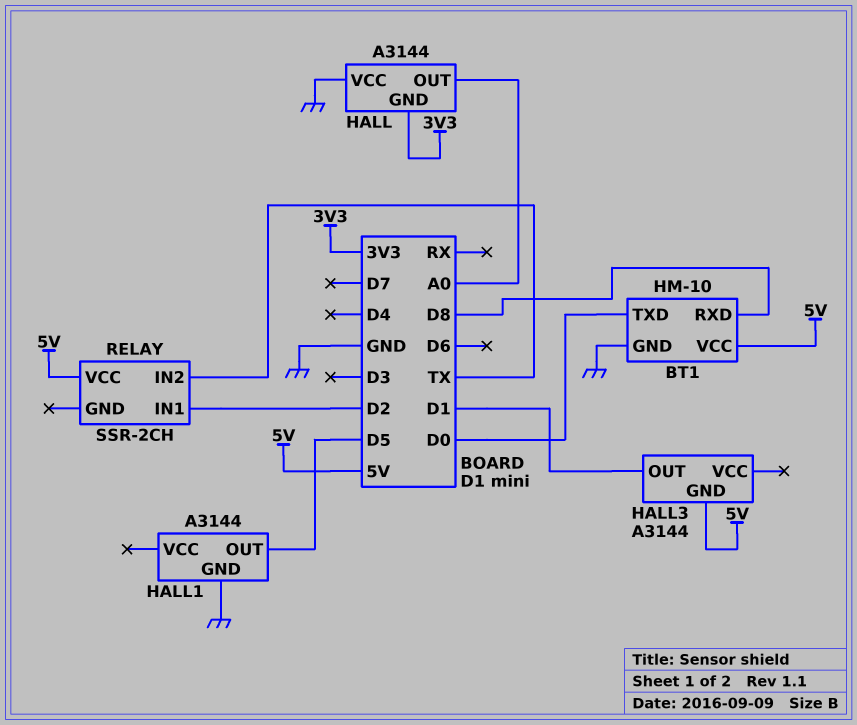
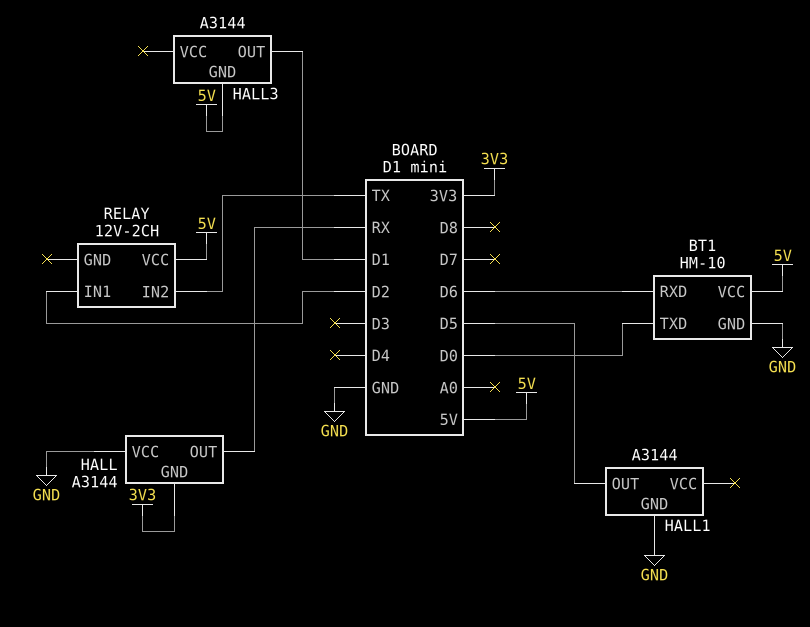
BT1 pin RXD: D8 -> D6
HALL pin OUT: A0 -> RX
RELAY: SSR-2CH -> 12V-2CH

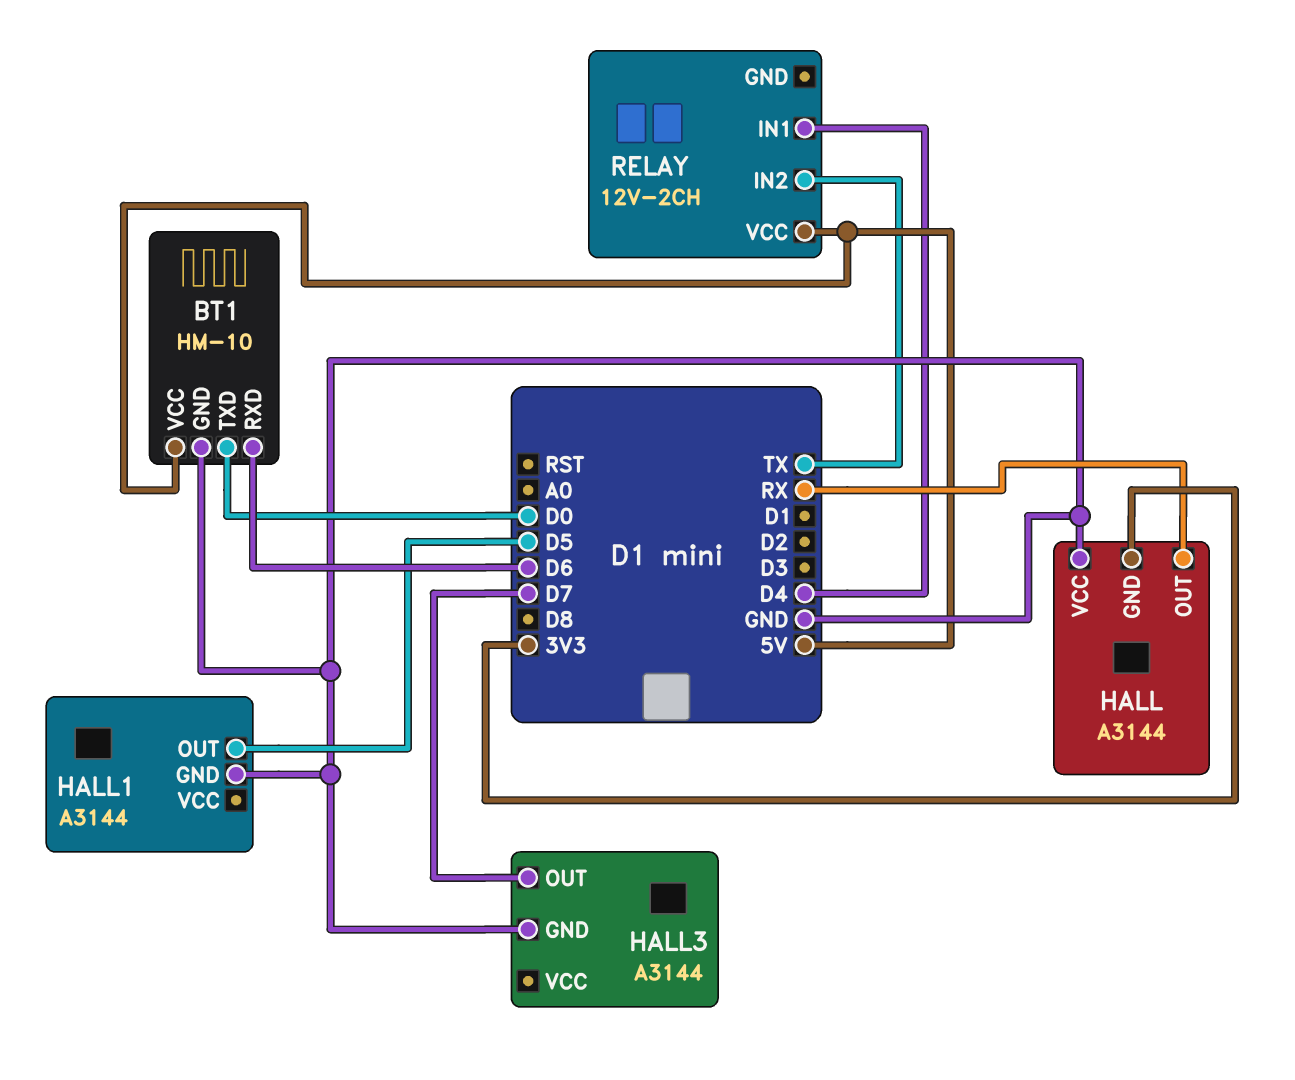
HALL3 pin GND: 5V -> GND
HALL3 pin OUT: D1 -> D7
RELAY pin IN1: D2 -> D4

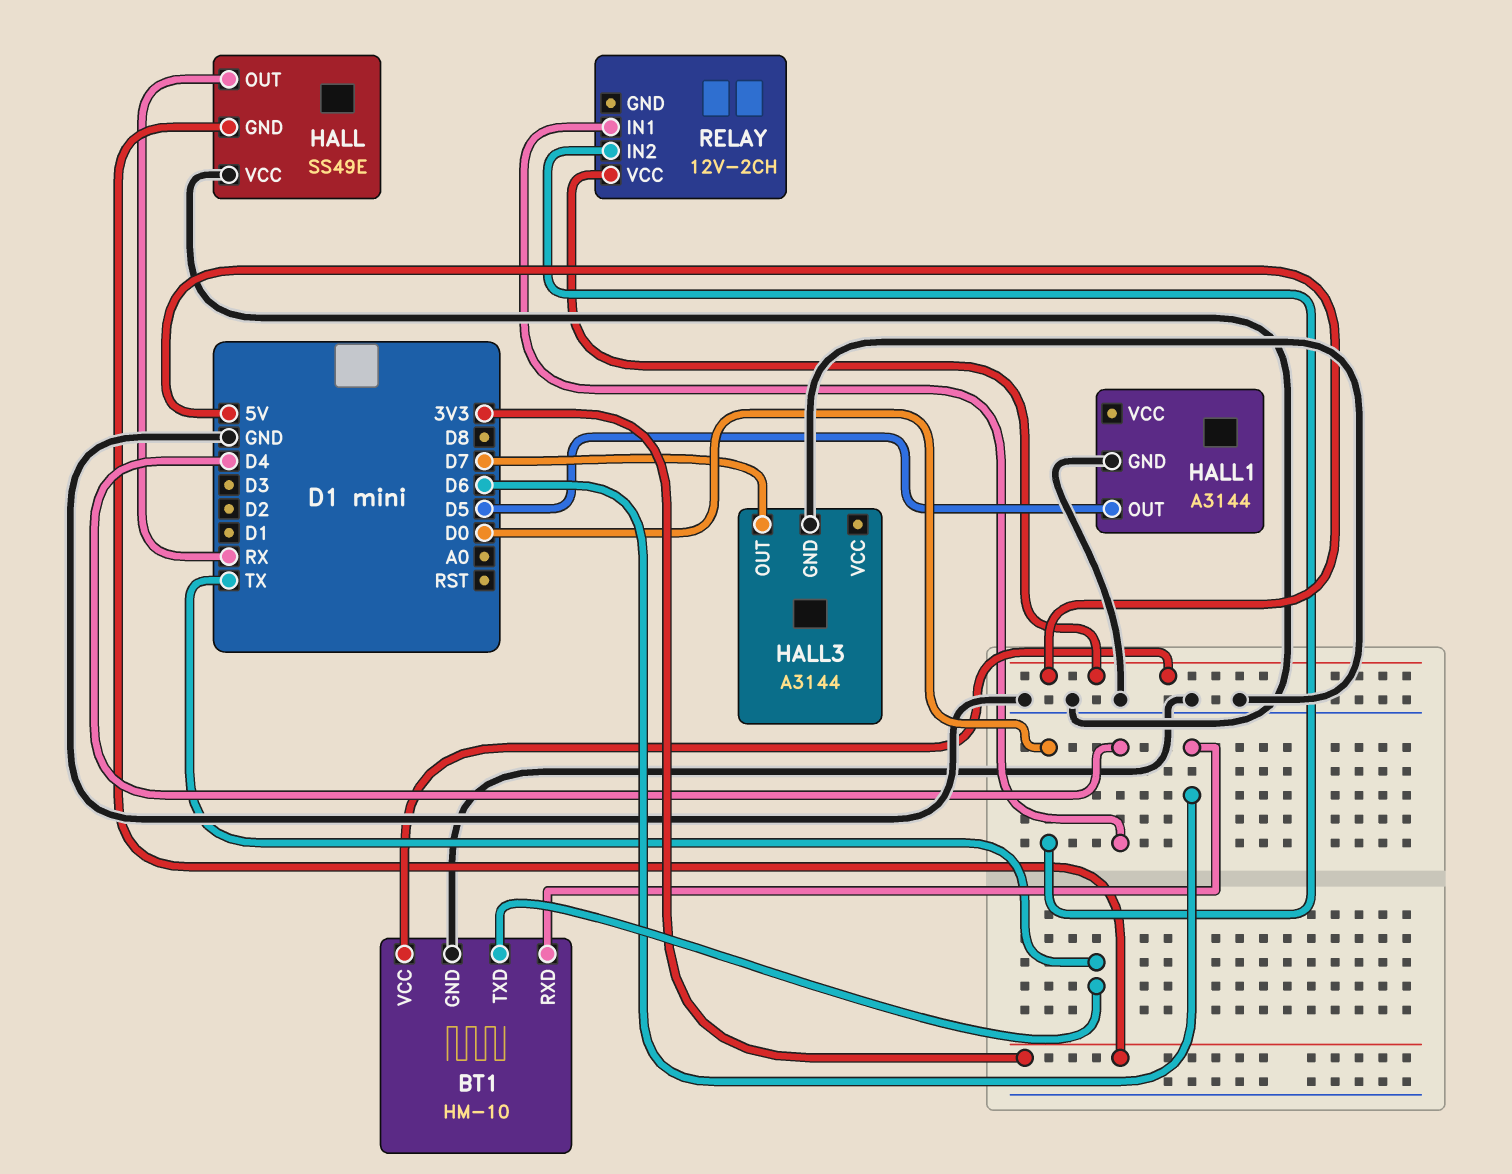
BT1 pin TXD: D0 -> TX
HALL: A3144 -> SS49E
RELAY pin IN2: TX -> D0

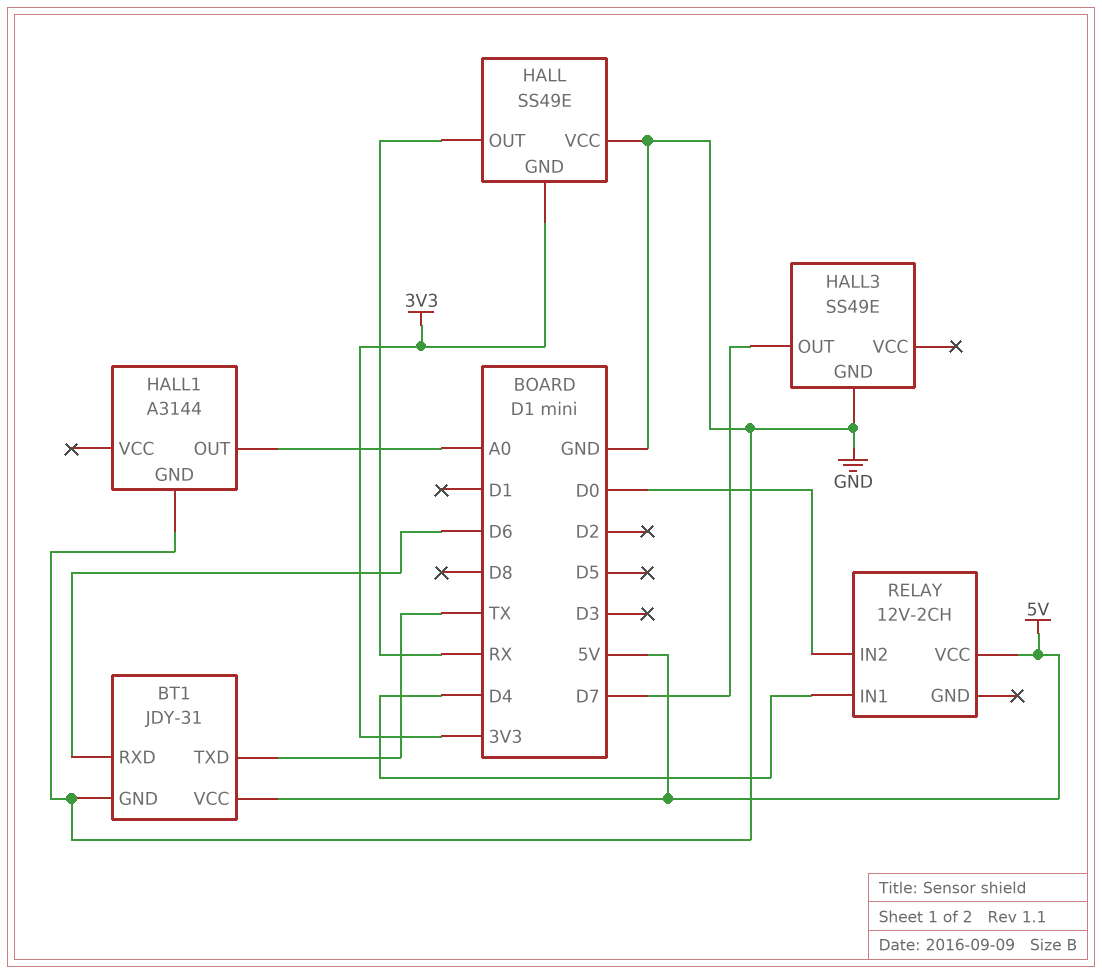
BT1: HM-10 -> JDY-31
HALL1 pin OUT: D5 -> A0
HALL3: A3144 -> SS49E

